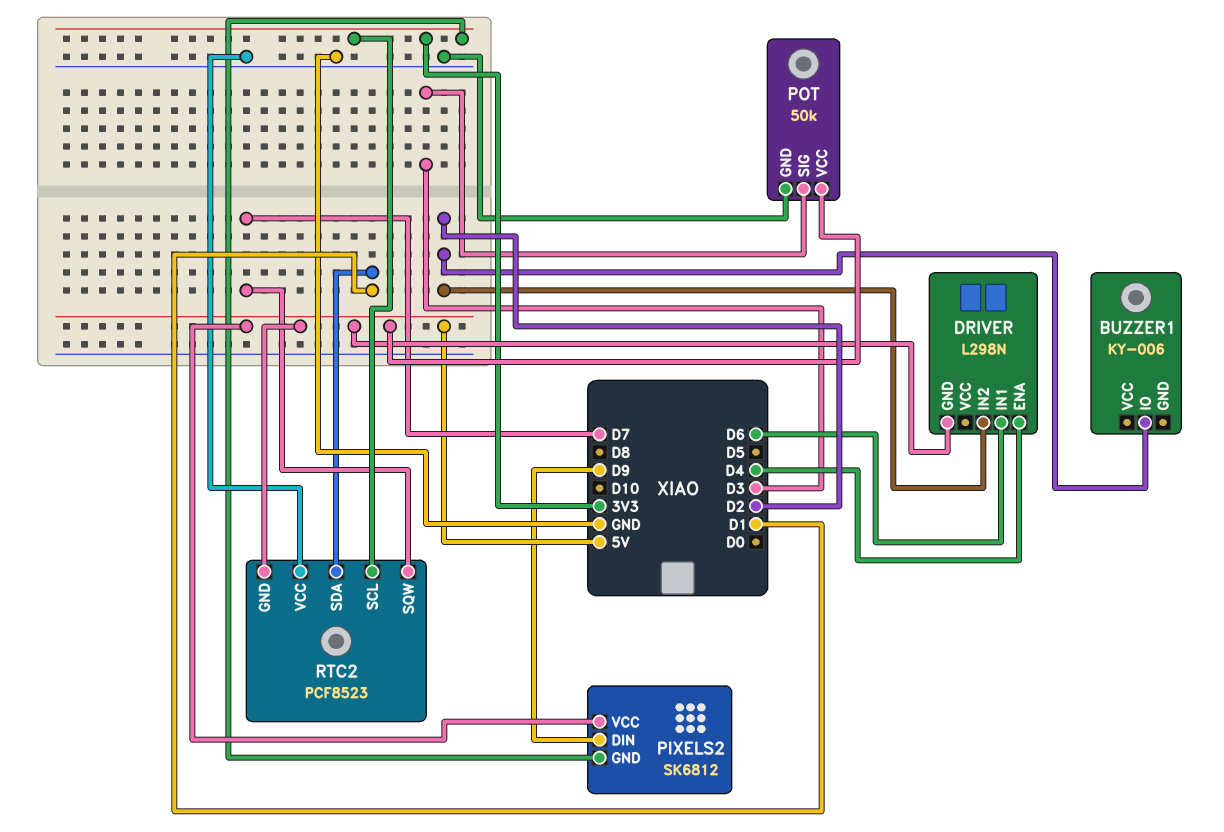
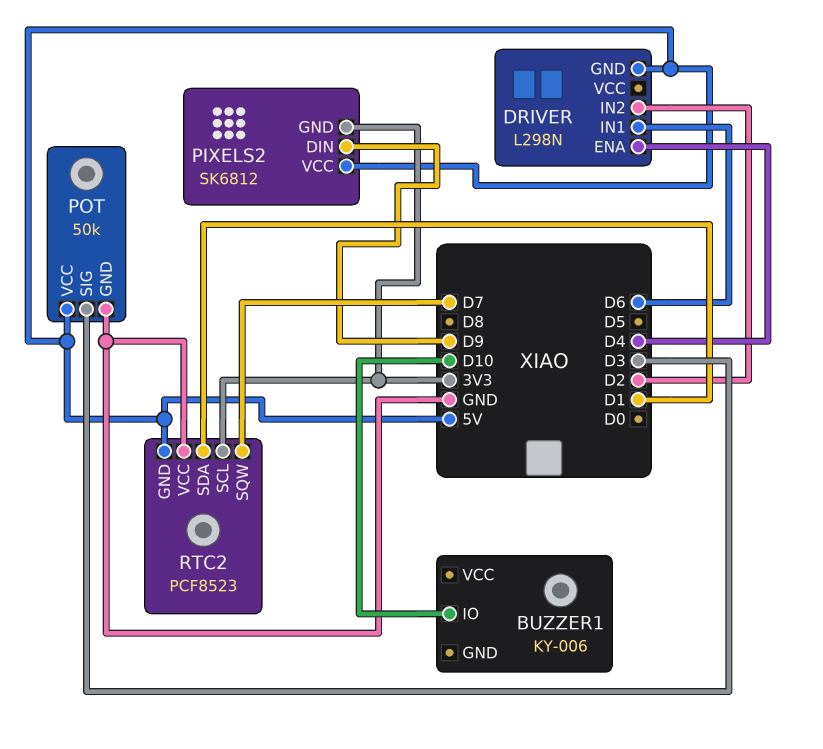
BUZZER1 pin IO: D2 -> D10

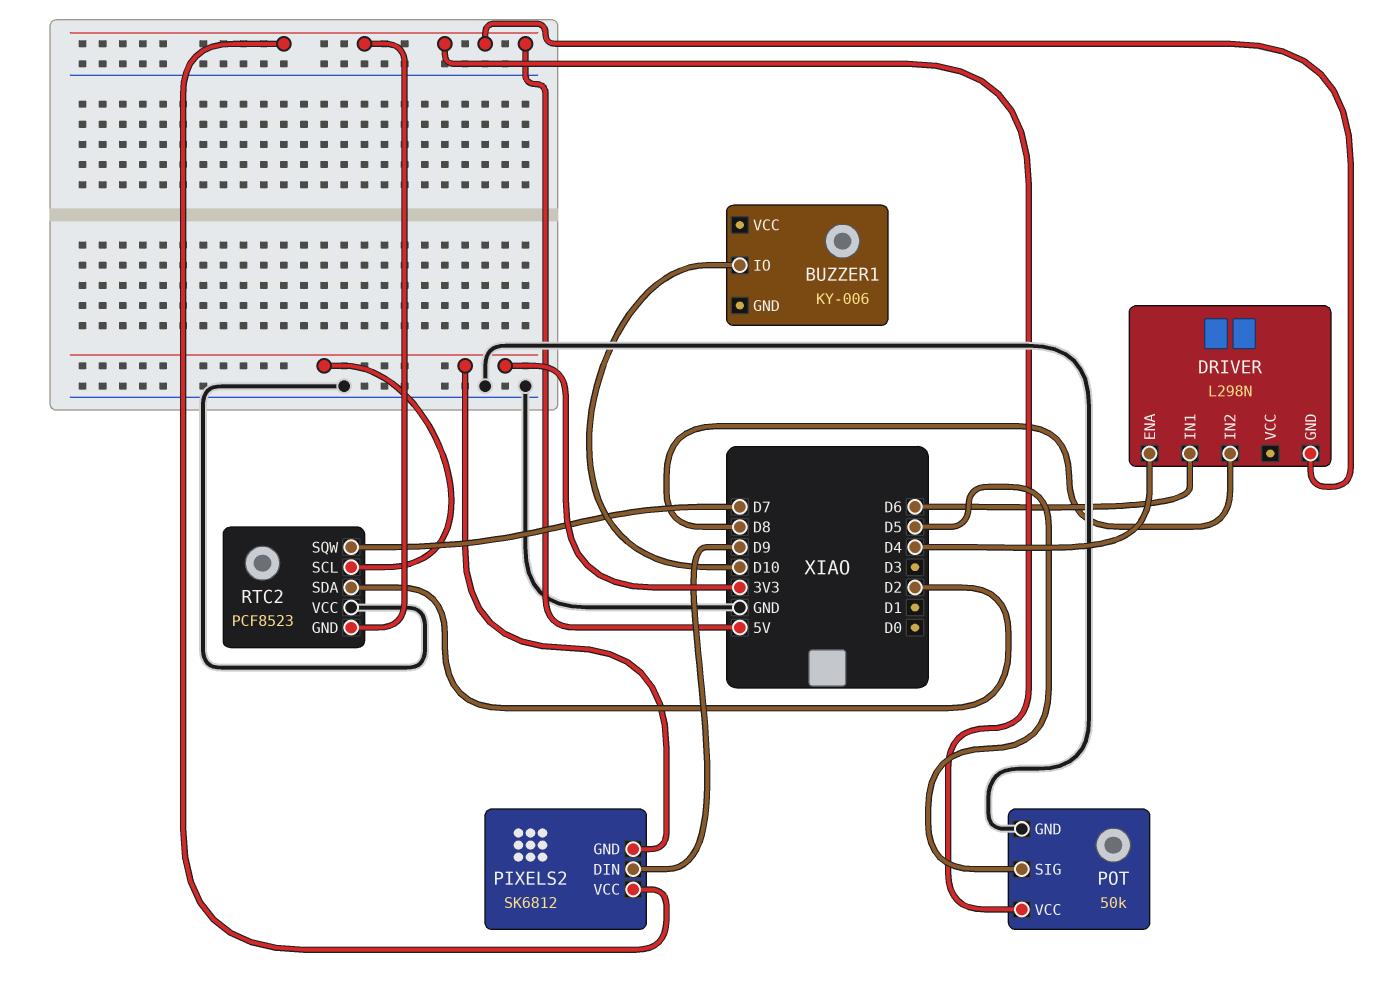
DRIVER pin IN2: D2 -> D8
POT pin SIG: D3 -> D5
RTC2 pin SDA: D1 -> D2

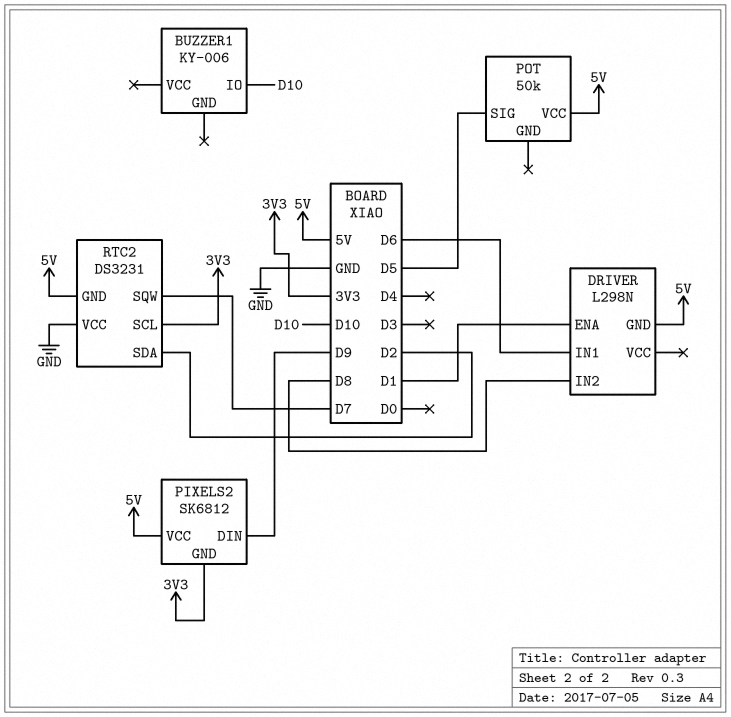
DRIVER pin ENA: D4 -> D1
POT pin GND: GND -> none
RTC2: PCF8523 -> DS3231

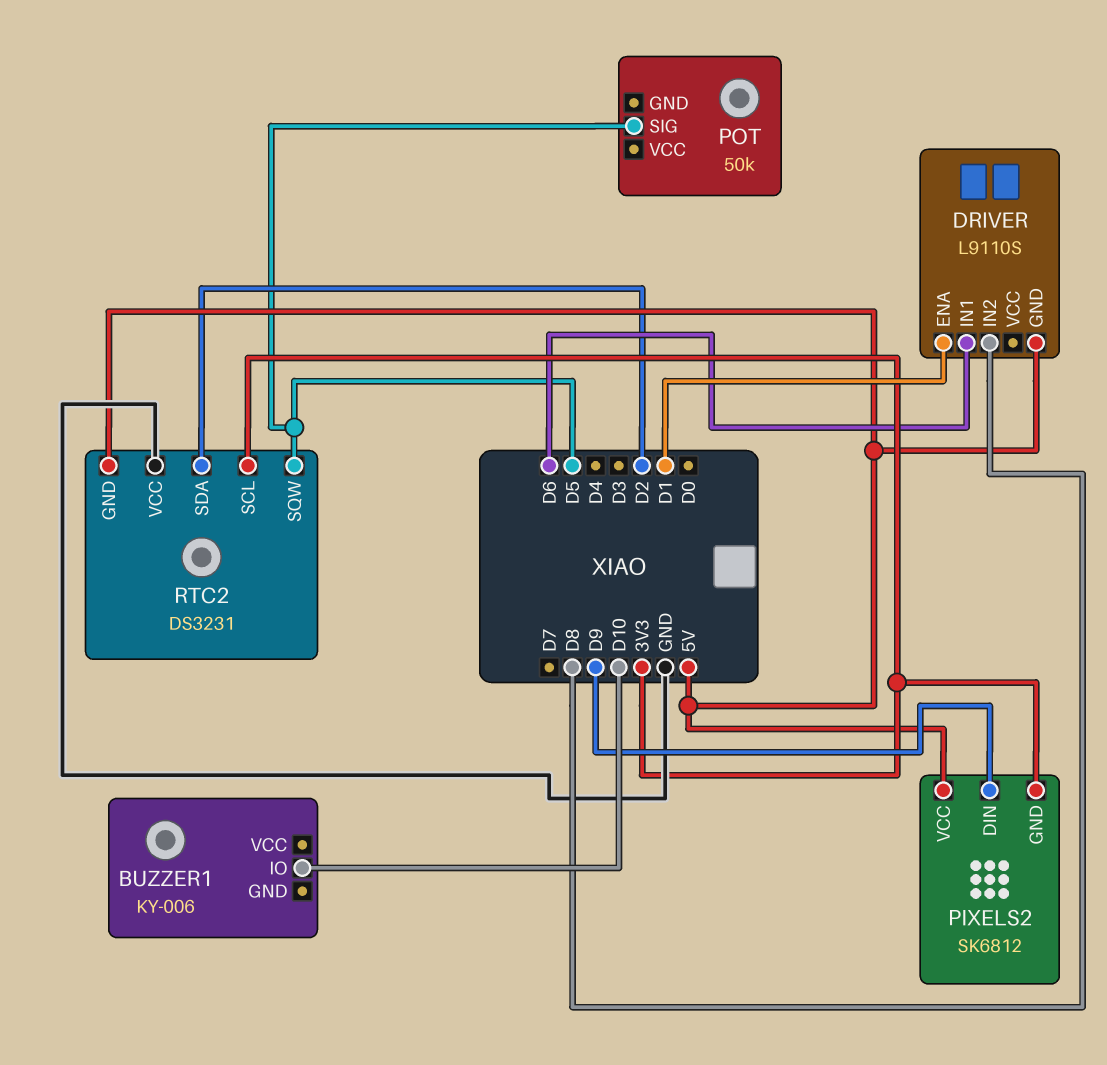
DRIVER: L298N -> L9110S
POT pin VCC: 5V -> none
RTC2 pin SQW: D7 -> D5

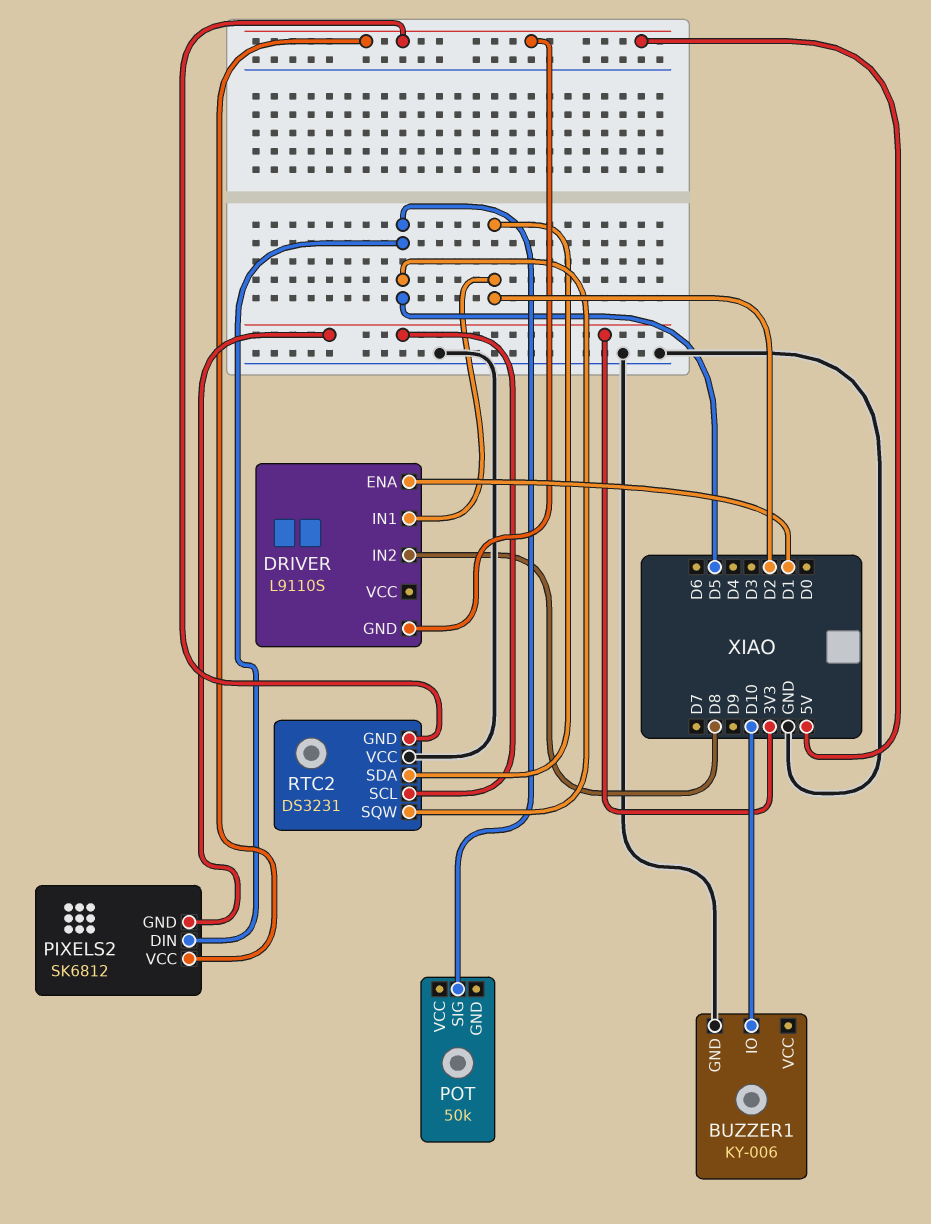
BUZZER1 pin GND: none -> GND
DRIVER pin IN1: D6 -> D2
PIXELS2 pin DIN: D9 -> D5

